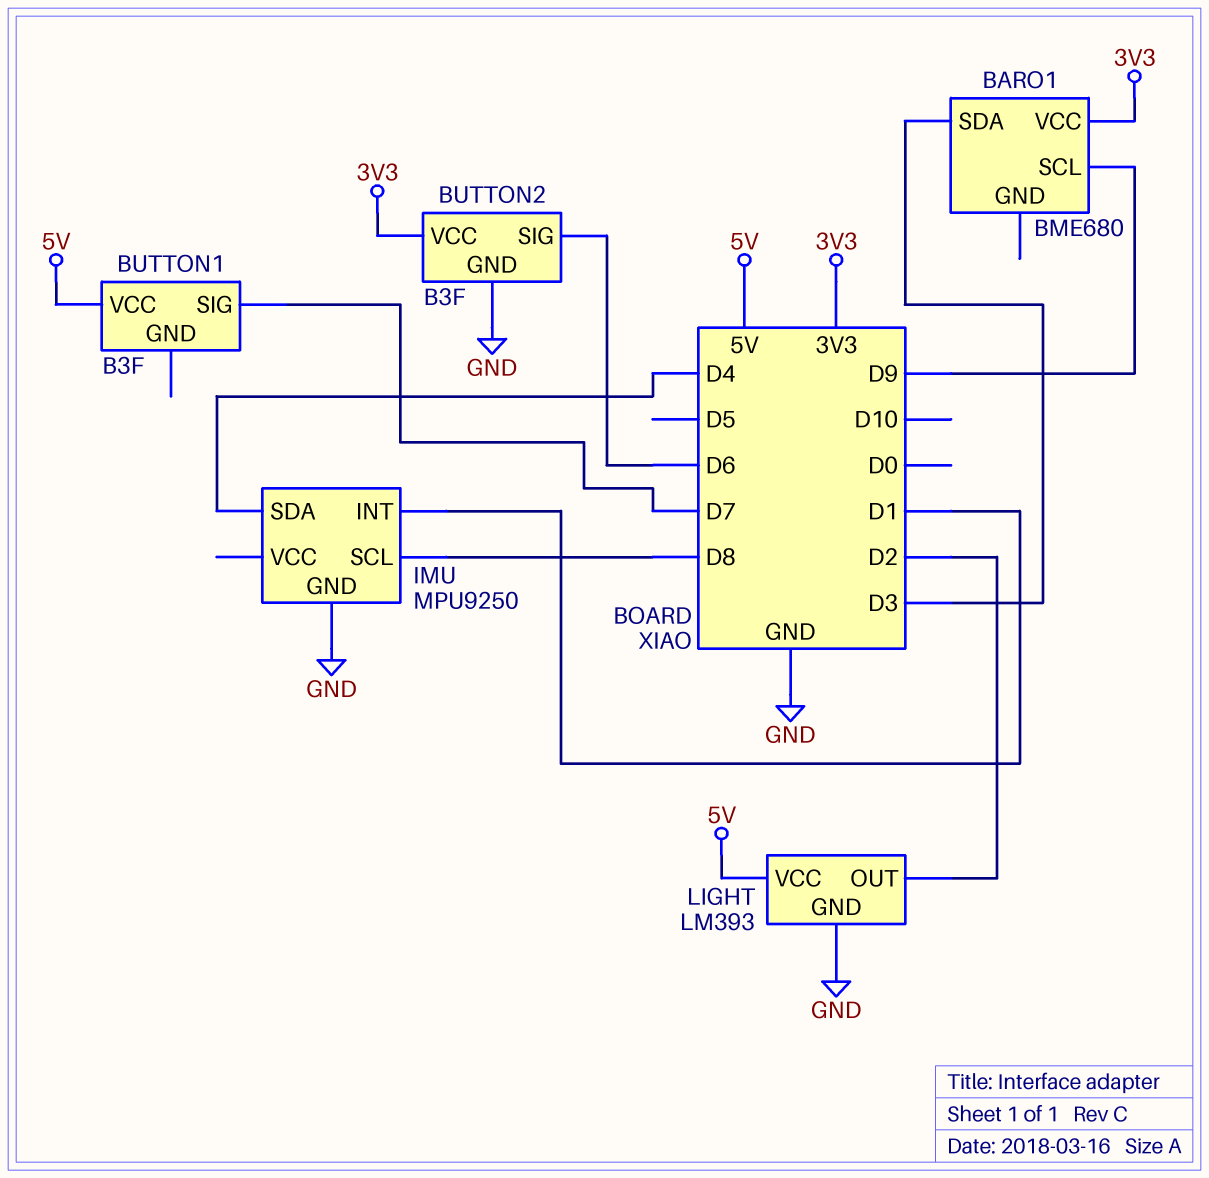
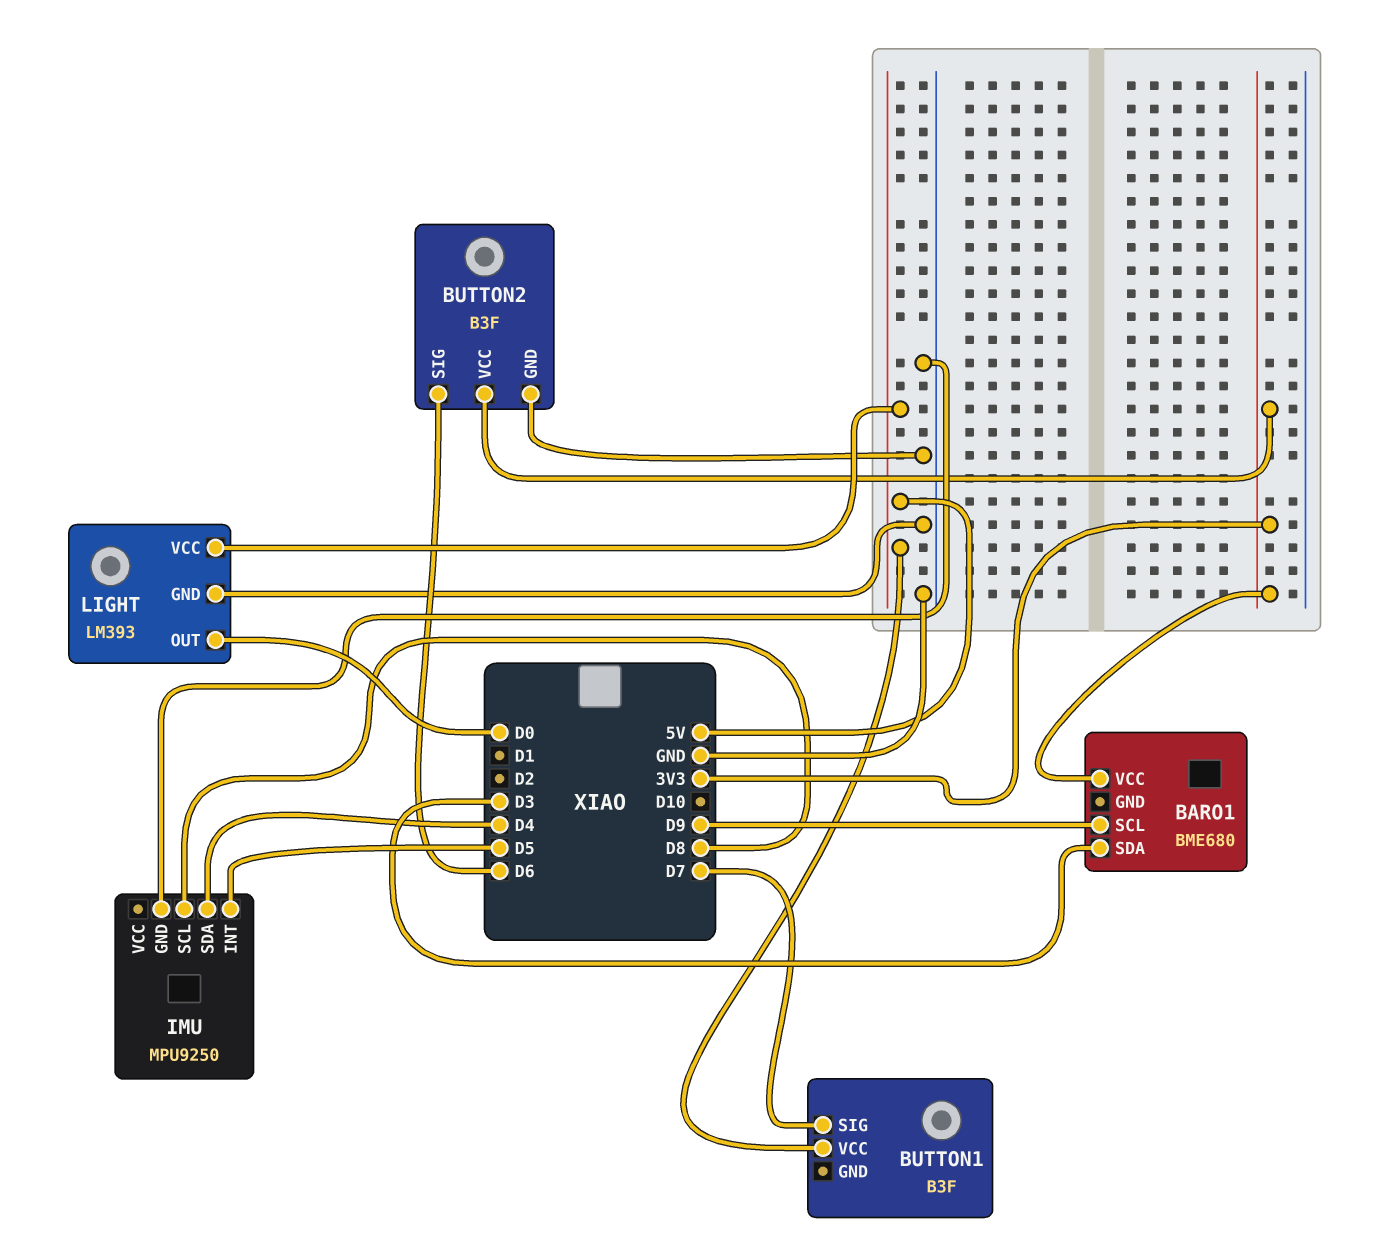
IMU pin INT: D1 -> D5
LIGHT pin OUT: D2 -> D0

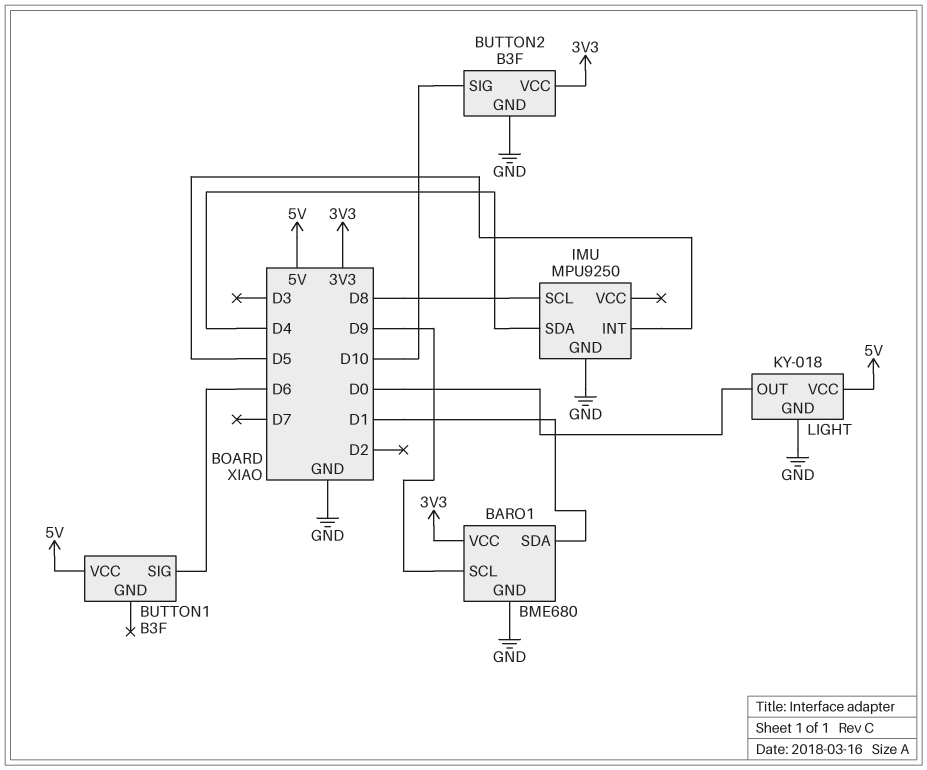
BARO1 pin GND: none -> GND
BARO1 pin SDA: D3 -> D1
BUTTON1 pin SIG: D7 -> D6
BUTTON2 pin SIG: D6 -> D10
LIGHT: LM393 -> KY-018

